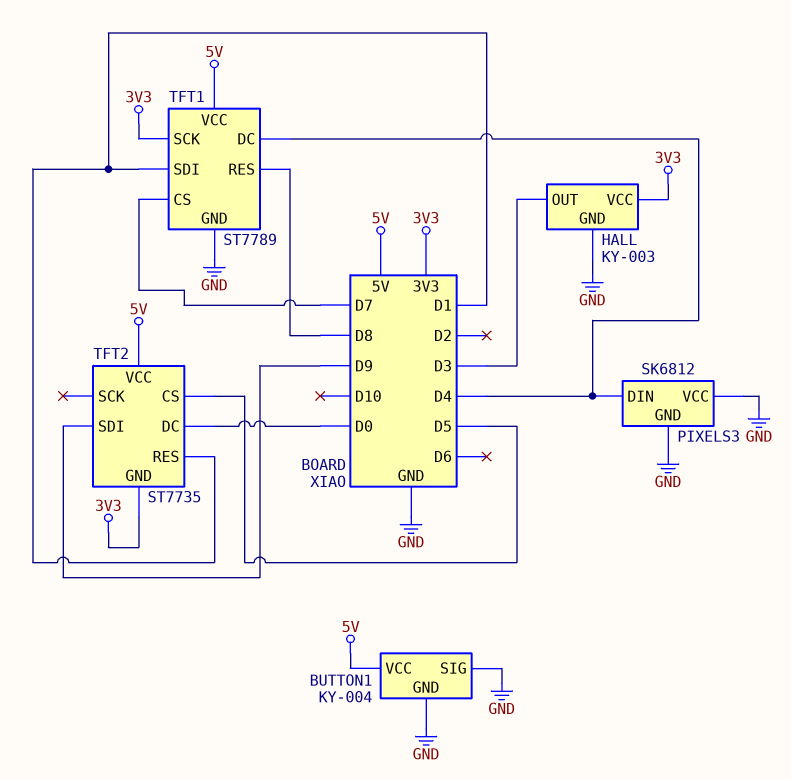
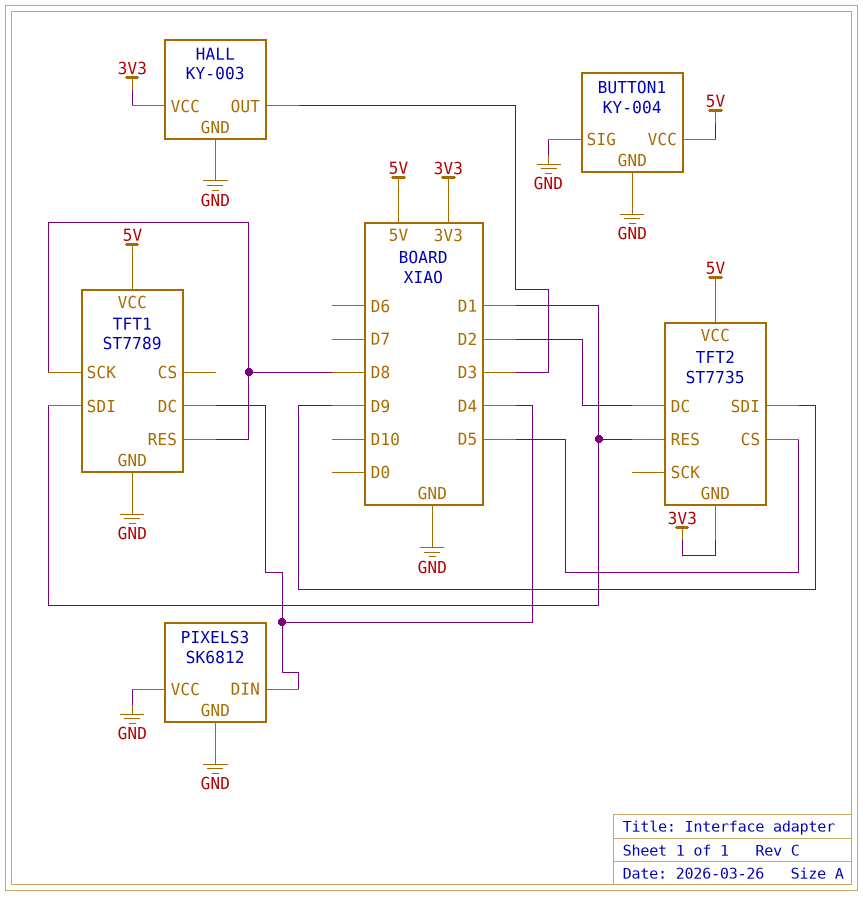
TFT1 pin CS: D7 -> none
TFT1 pin SCK: 3V3 -> D8
TFT2 pin DC: D0 -> D2

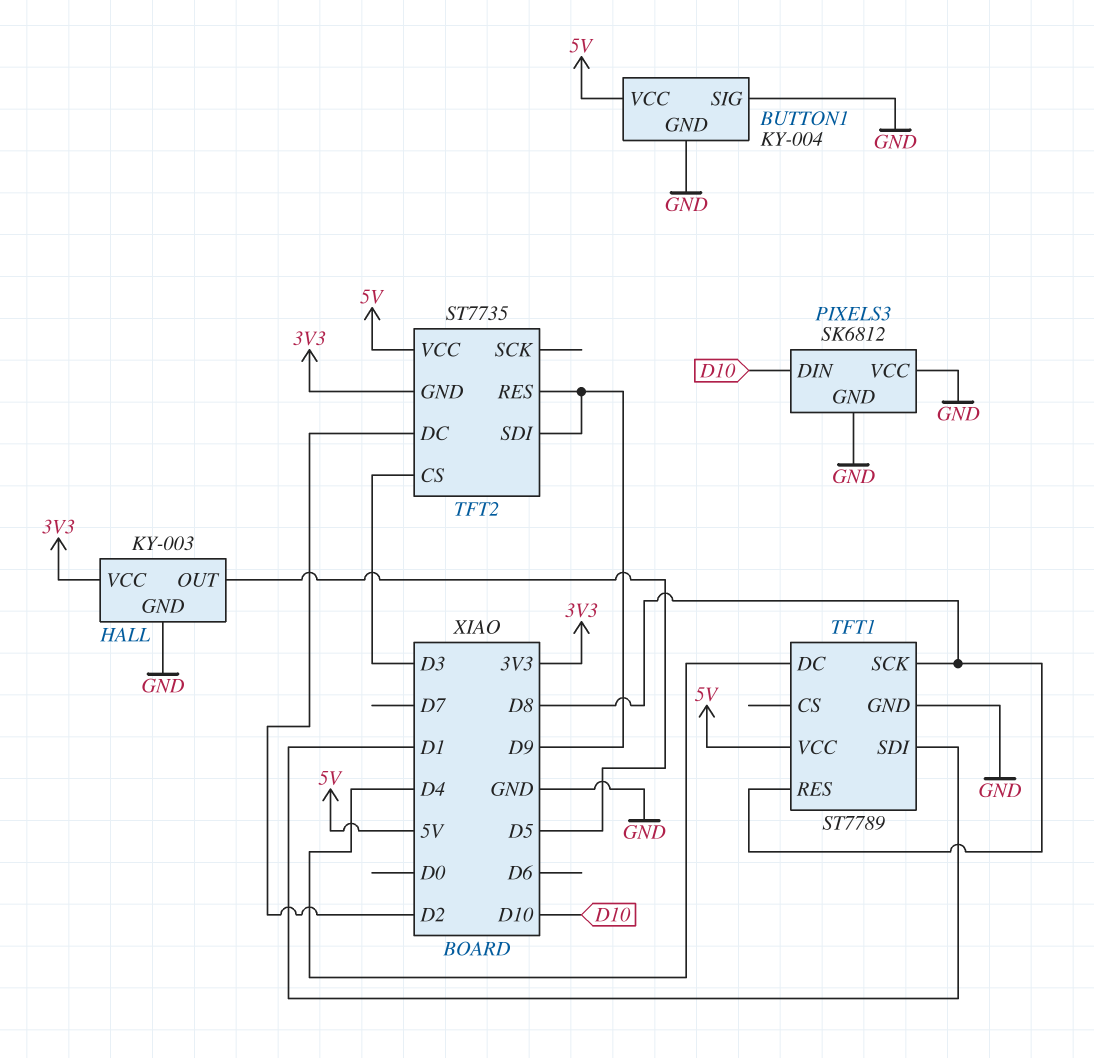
HALL pin OUT: D3 -> D5
PIXELS3 pin DIN: D4 -> D10
TFT2 pin CS: D5 -> D3
TFT2 pin RES: D1 -> D9

